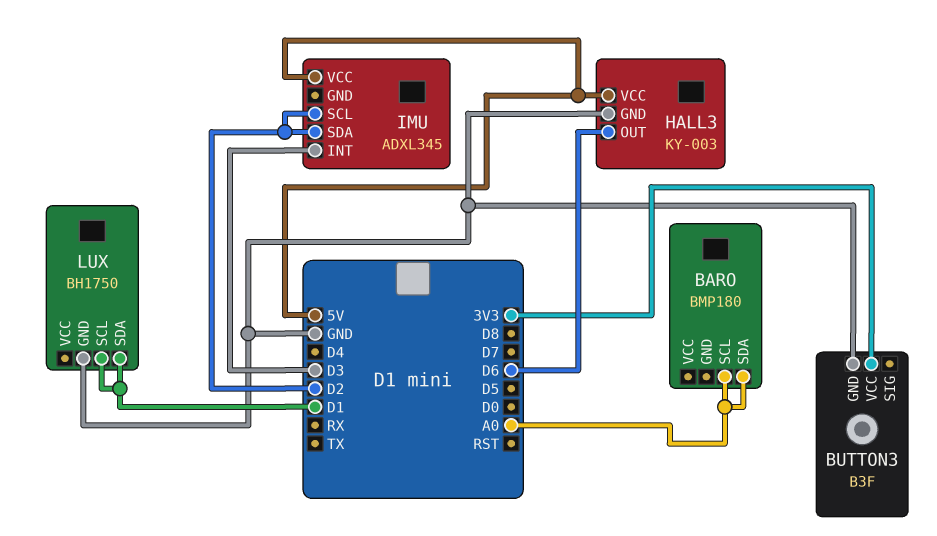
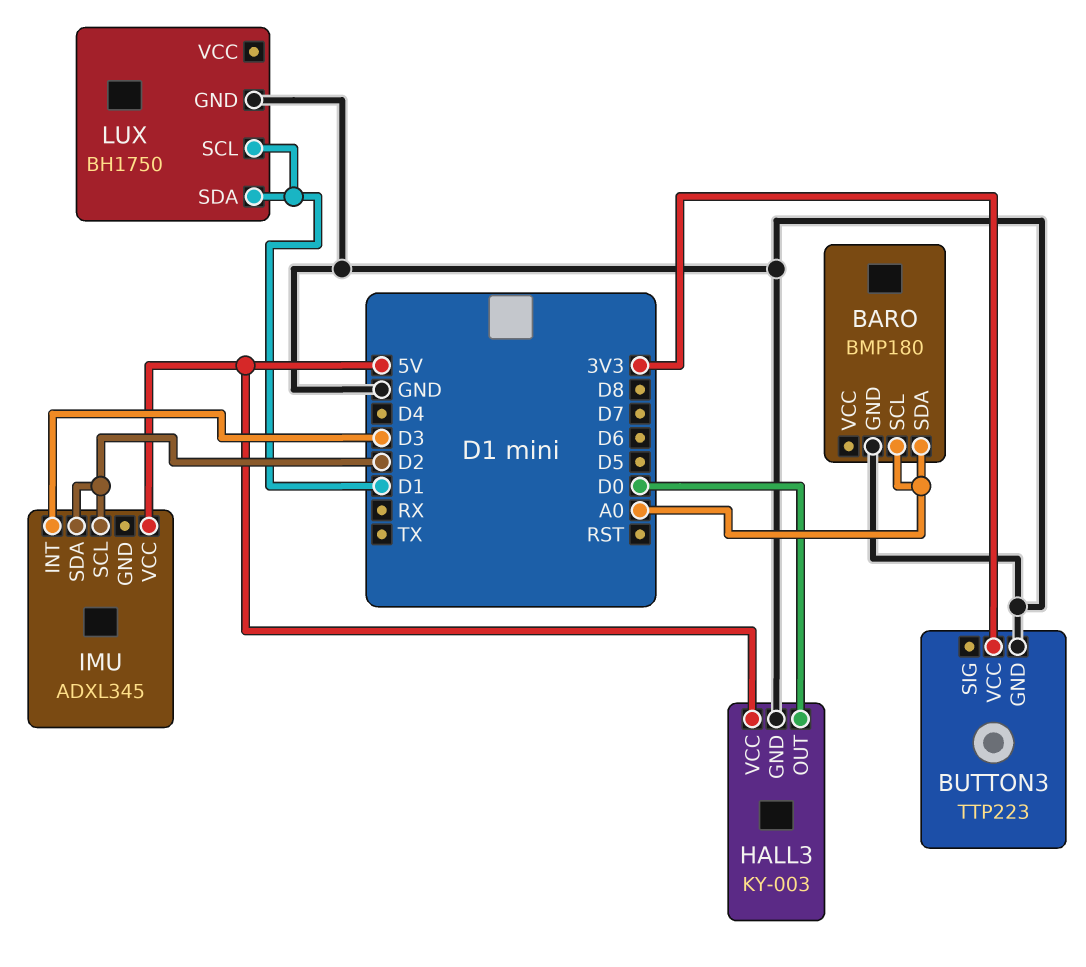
BARO pin GND: none -> GND
BUTTON3: B3F -> TTP223
HALL3 pin OUT: D6 -> D0

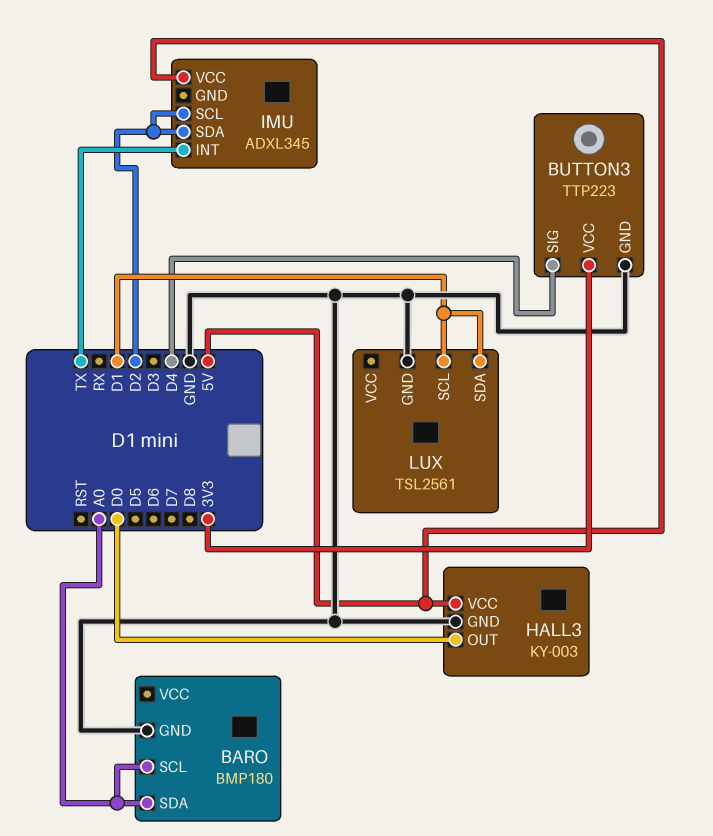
BUTTON3 pin SIG: none -> D4
IMU pin INT: D3 -> TX
LUX: BH1750 -> TSL2561

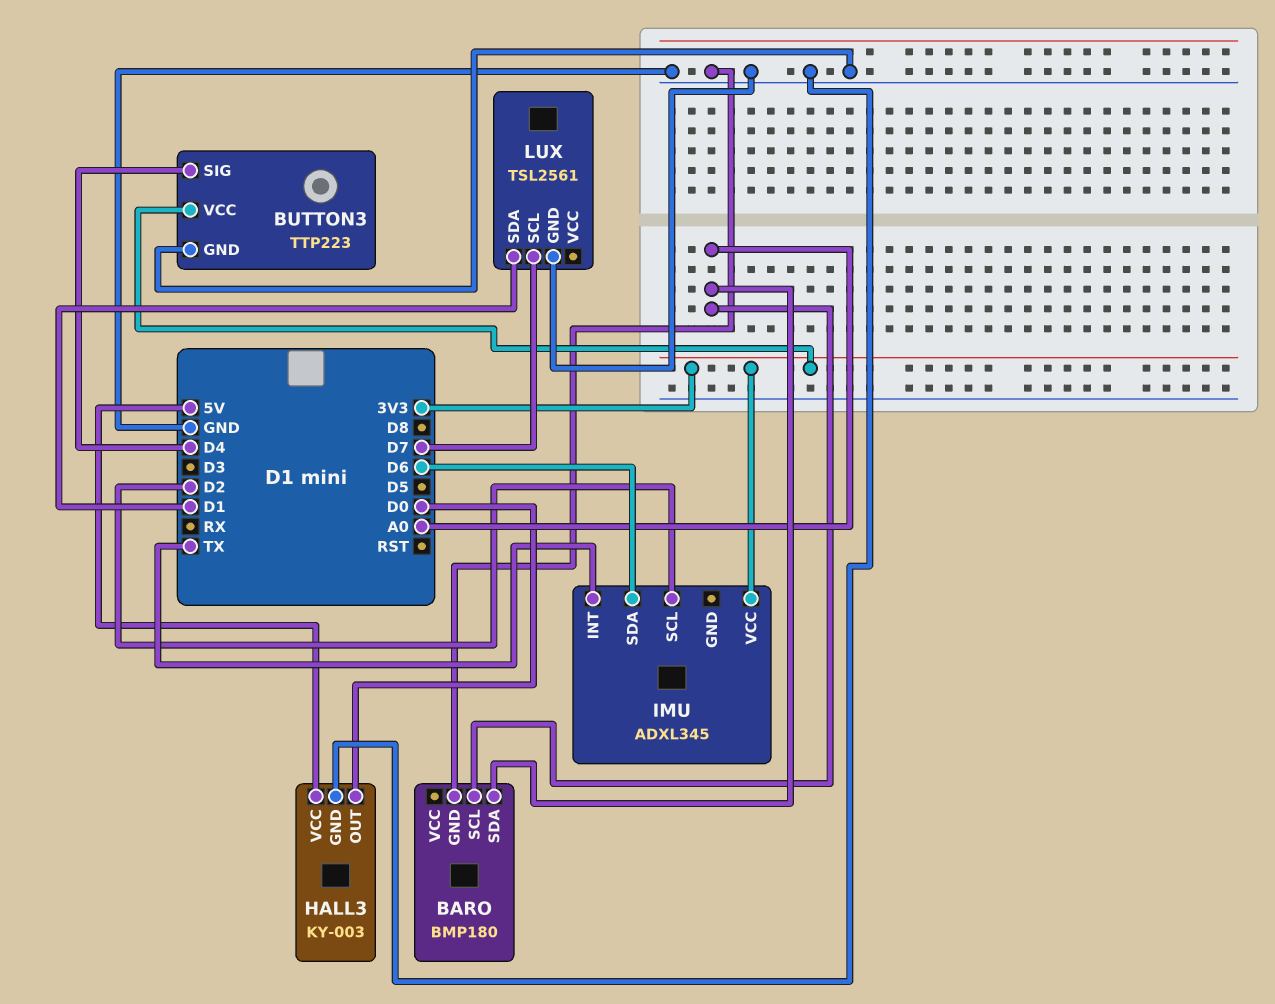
IMU pin SDA: D2 -> D6
IMU pin VCC: 5V -> 3V3
LUX pin SCL: D1 -> D7

